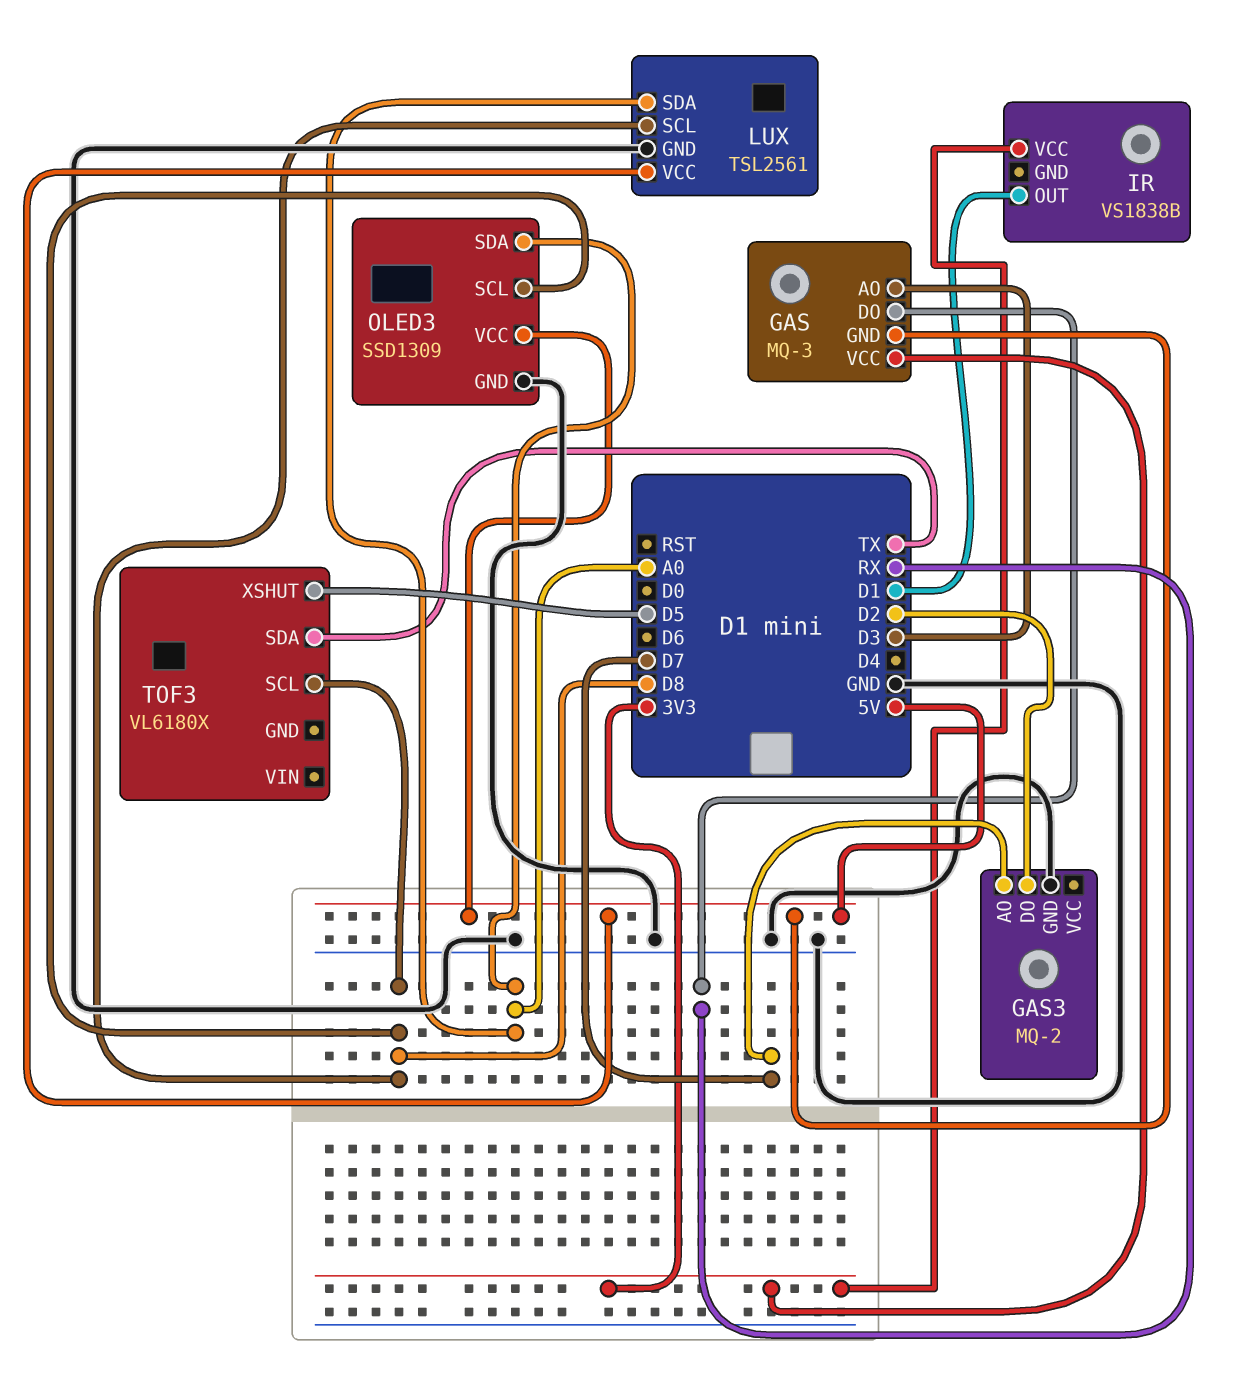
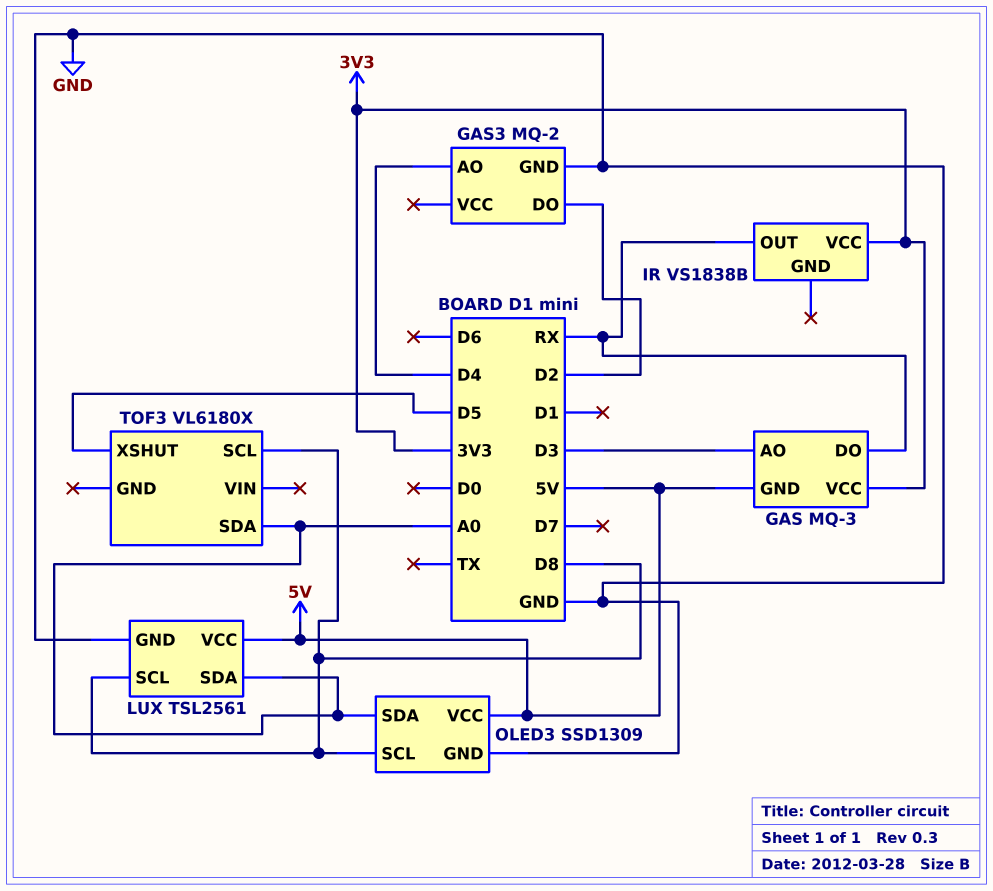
GAS3 pin AO: D7 -> D4
IR pin OUT: D1 -> RX
TOF3 pin SDA: TX -> A0

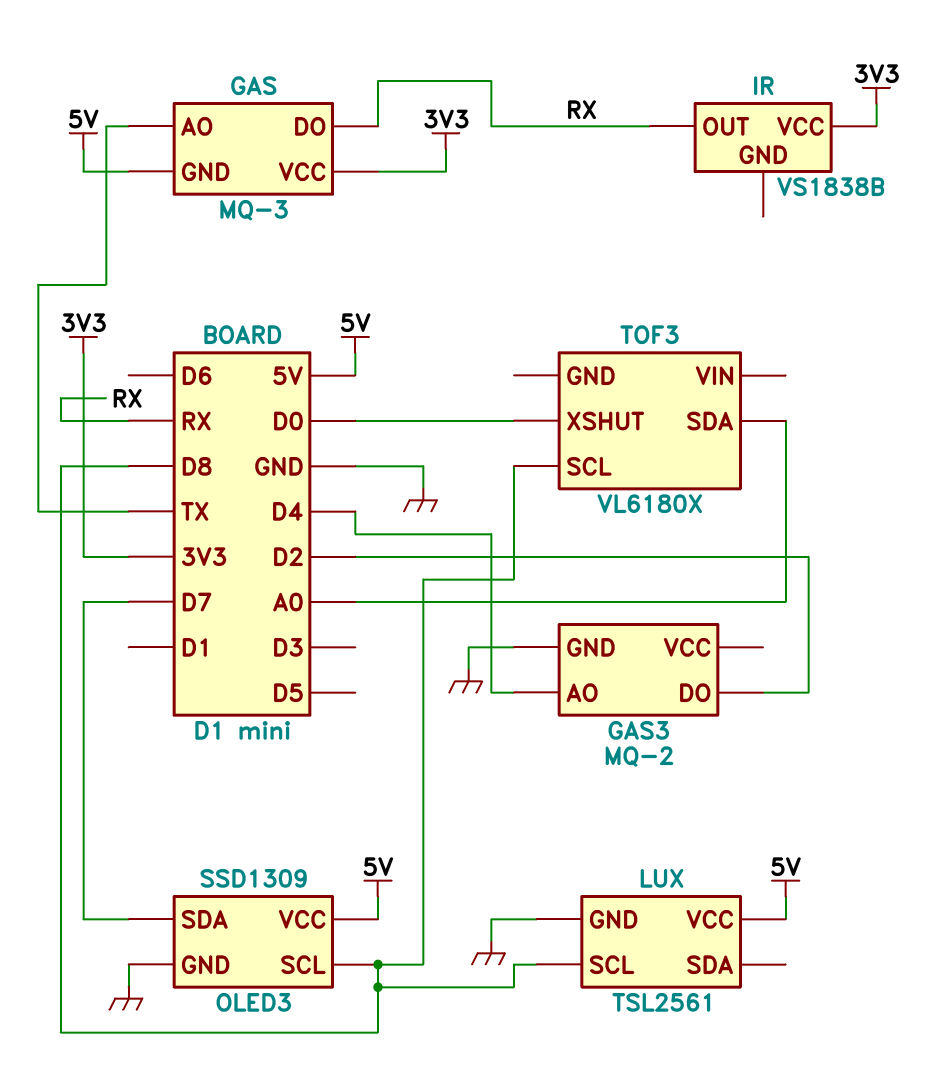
GAS pin AO: D3 -> TX
LUX pin SDA: A0 -> none
OLED3 pin SDA: A0 -> D7
TOF3 pin XSHUT: D5 -> D0

